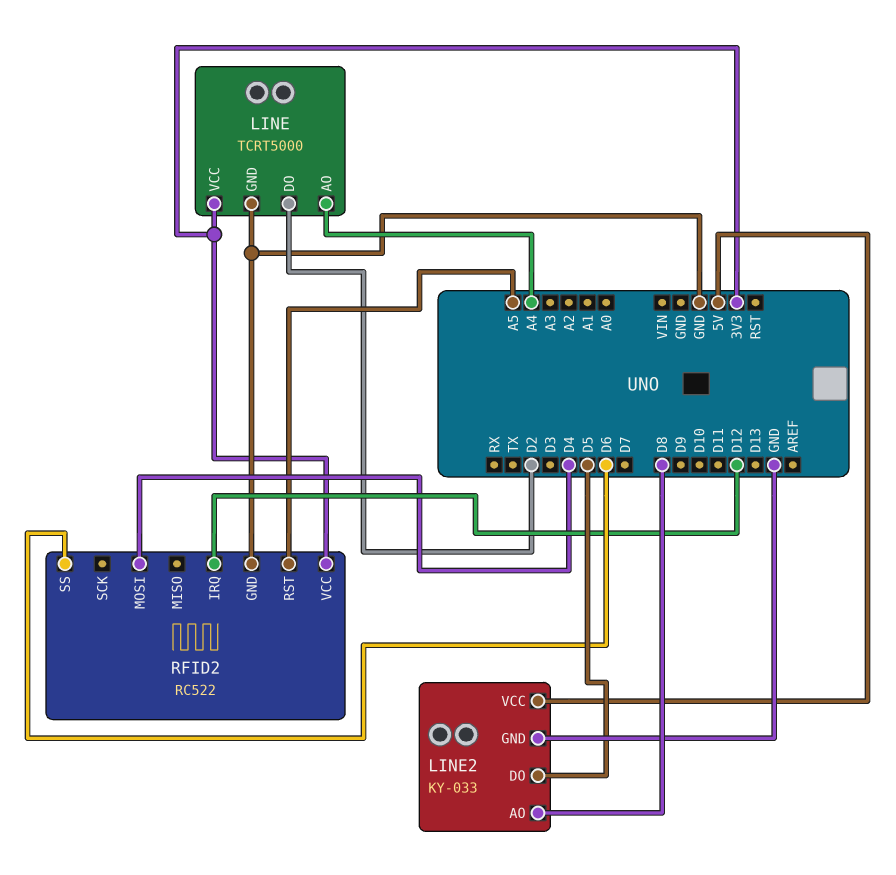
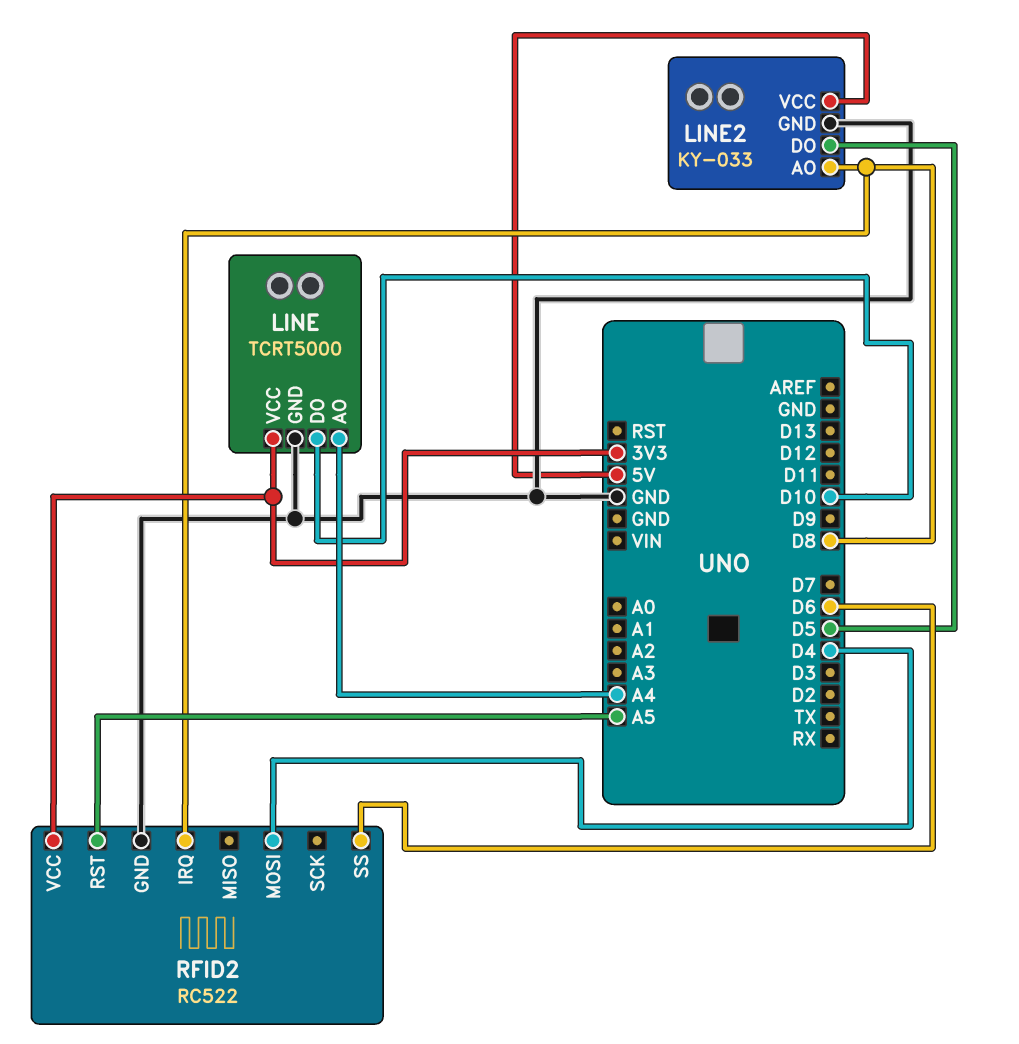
LINE pin DO: D2 -> D10
RFID2 pin IRQ: D12 -> D8

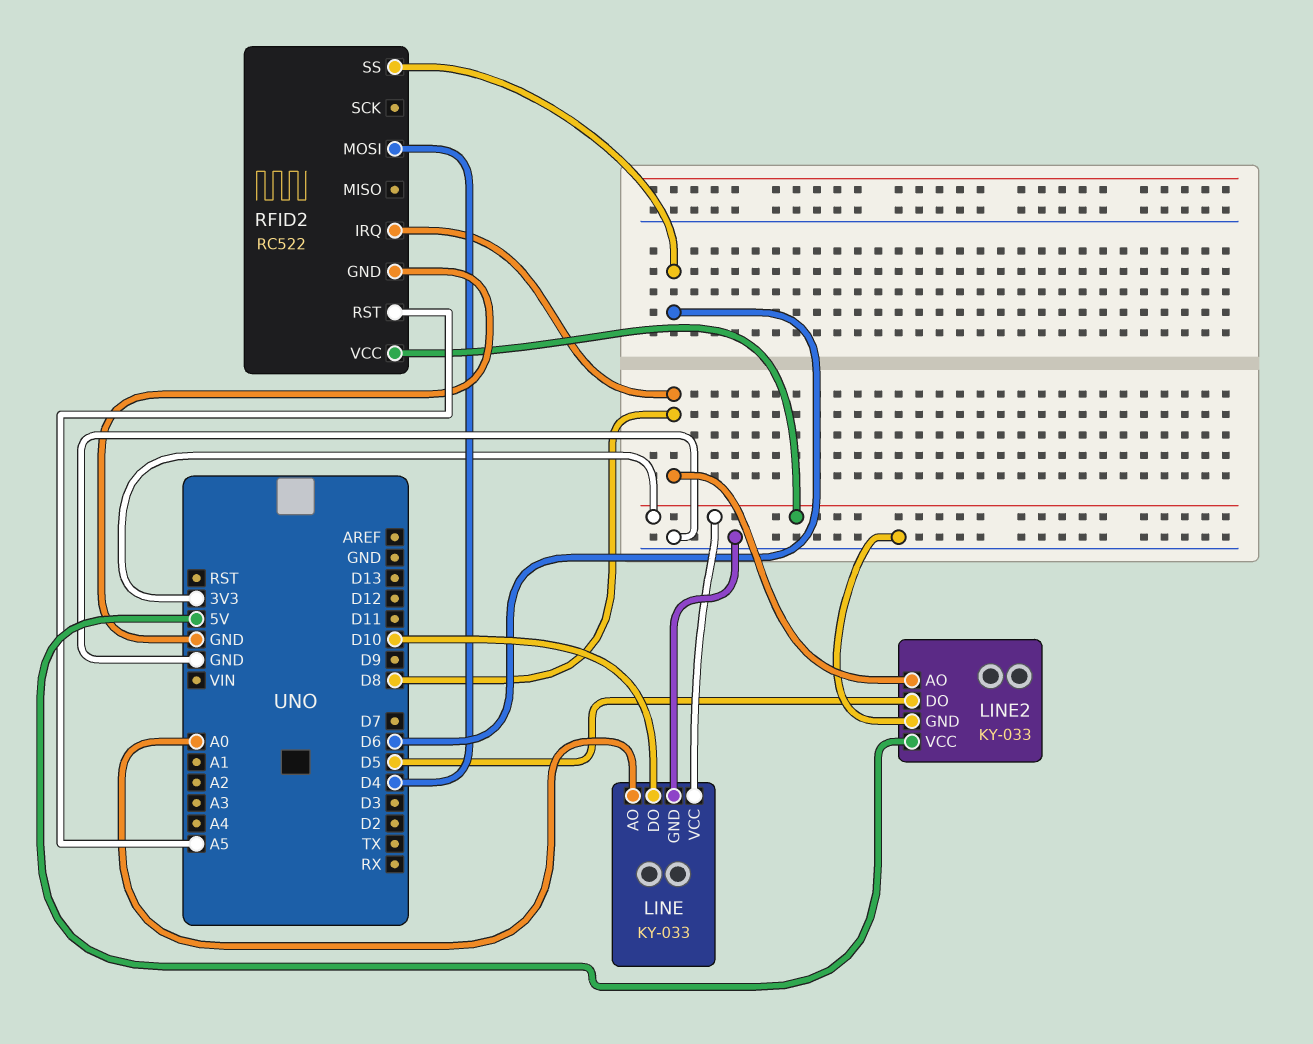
LINE: TCRT5000 -> KY-033
LINE pin AO: A4 -> A0

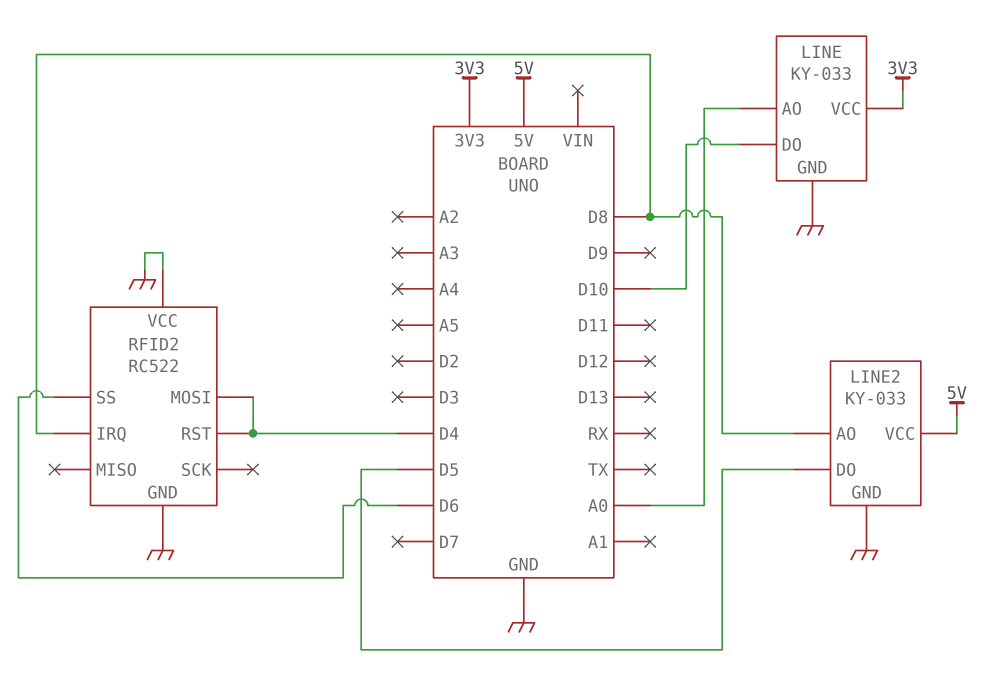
RFID2 pin RST: A5 -> D4
RFID2 pin VCC: 3V3 -> GND

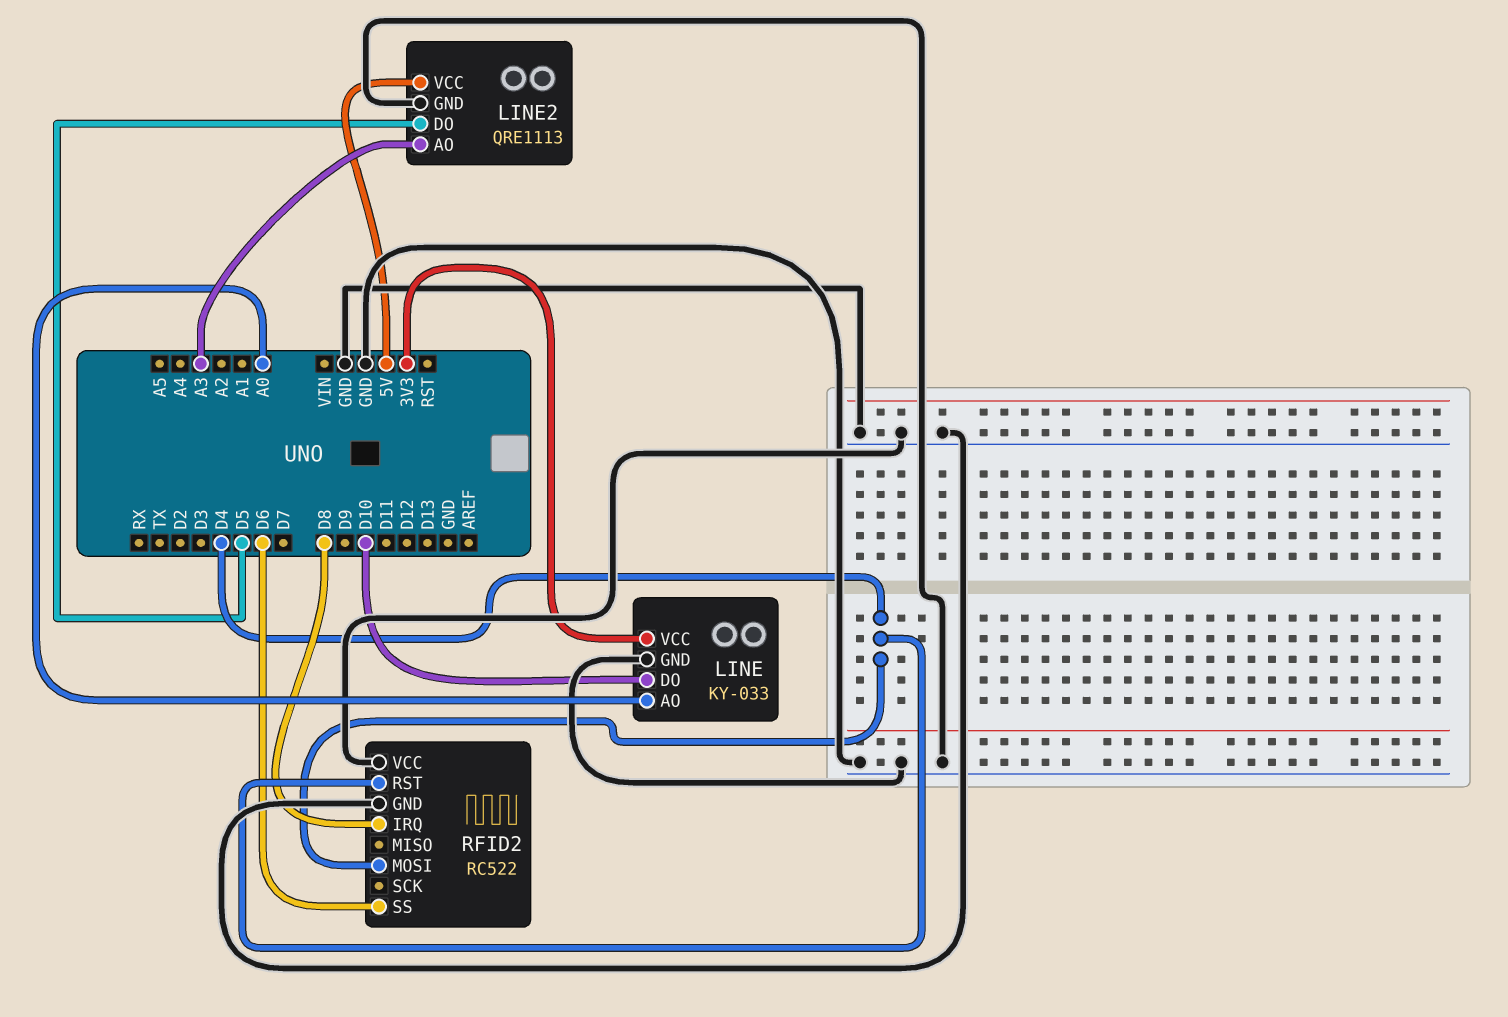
LINE2: KY-033 -> QRE1113
LINE2 pin AO: D8 -> A3

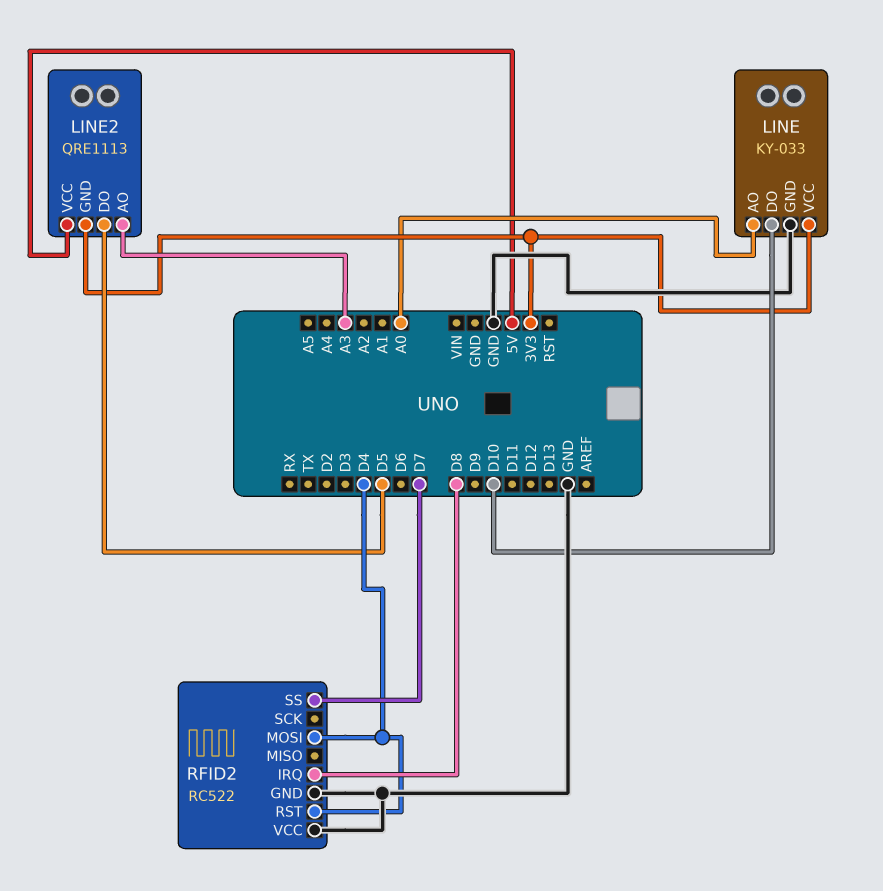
LINE2 pin GND: GND -> 3V3
RFID2 pin SS: D6 -> D7

